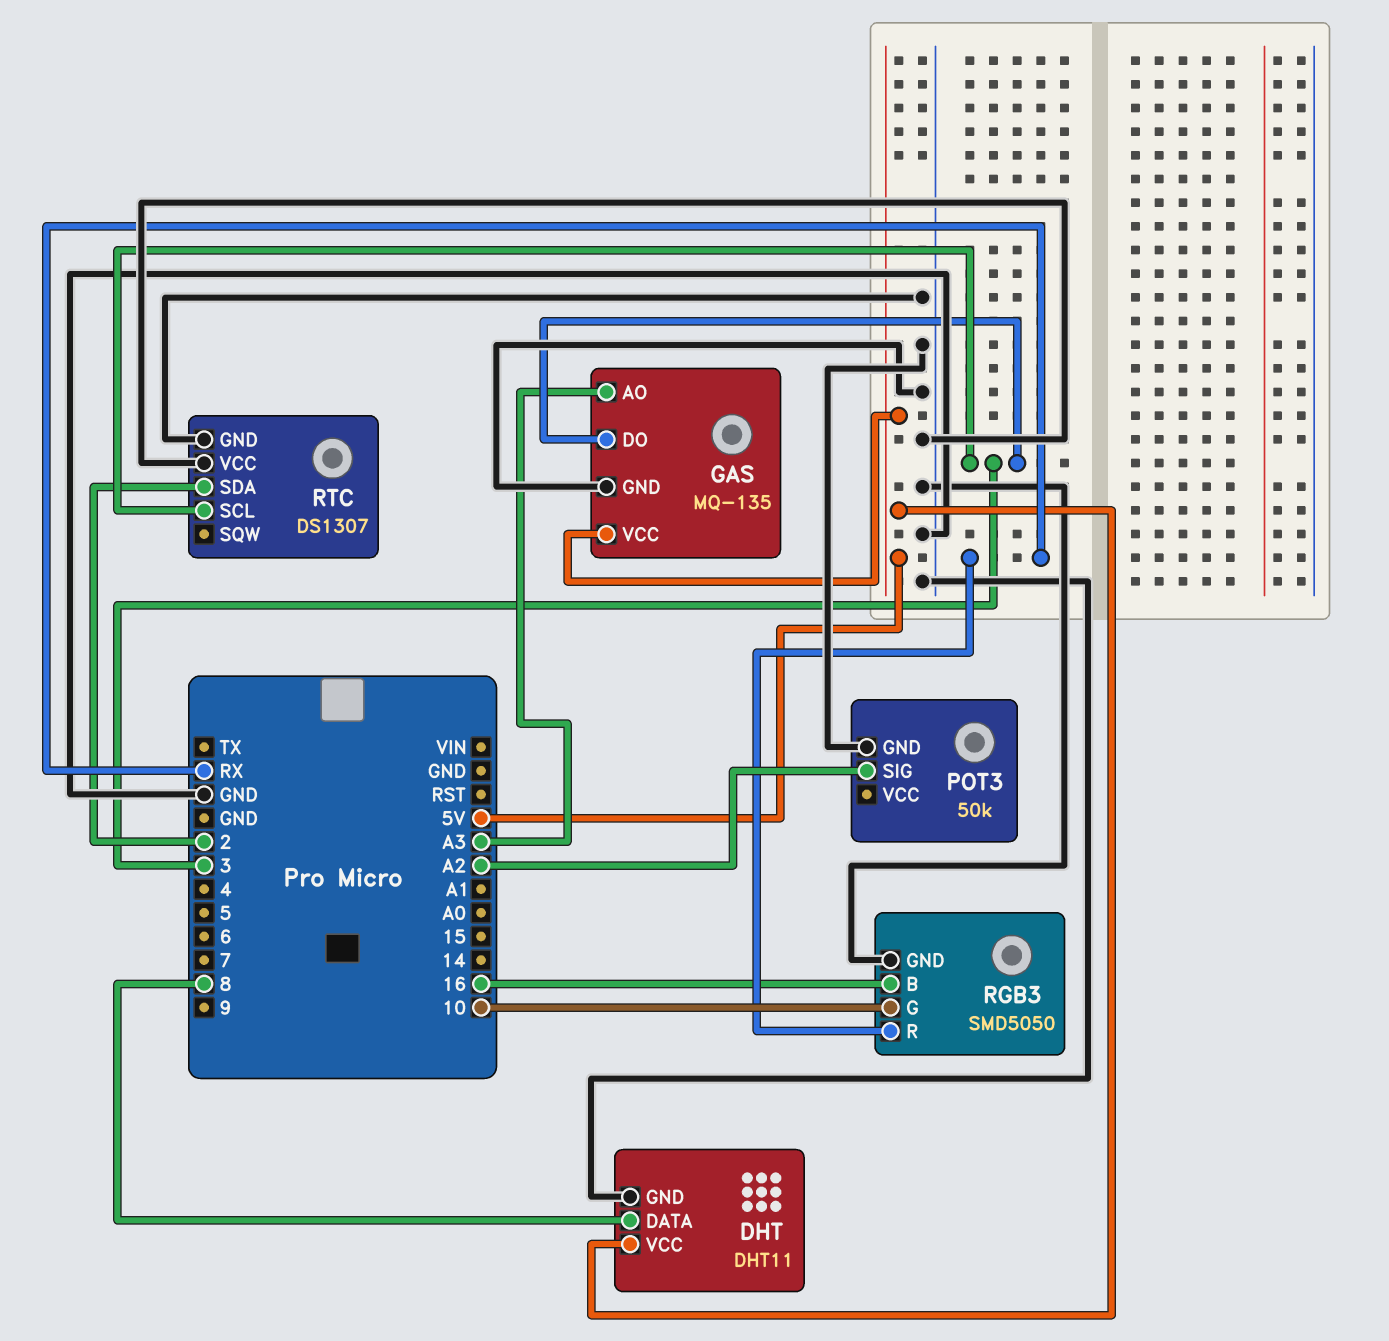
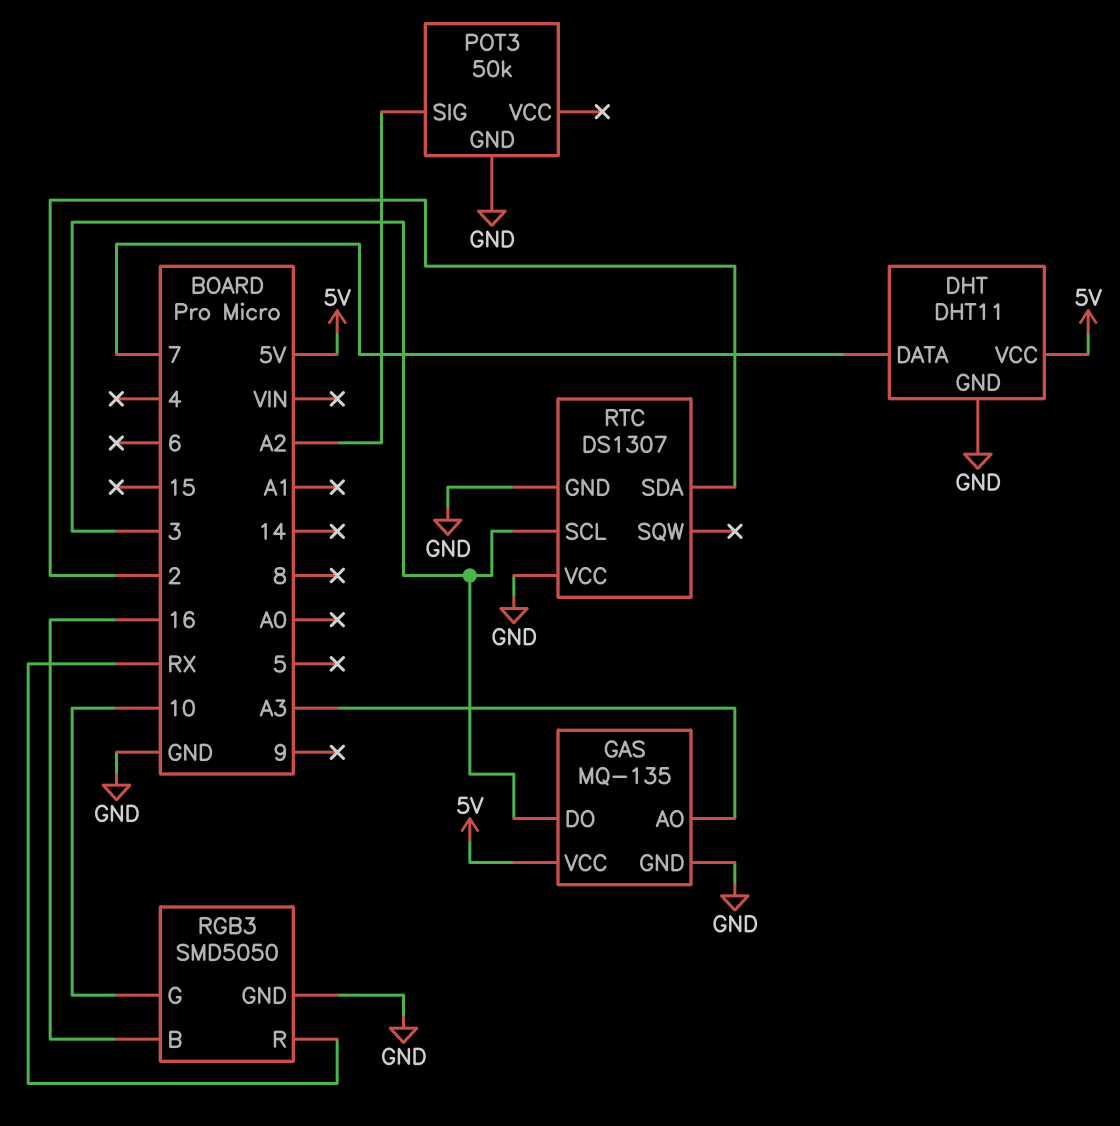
DHT pin DATA: 8 -> 7

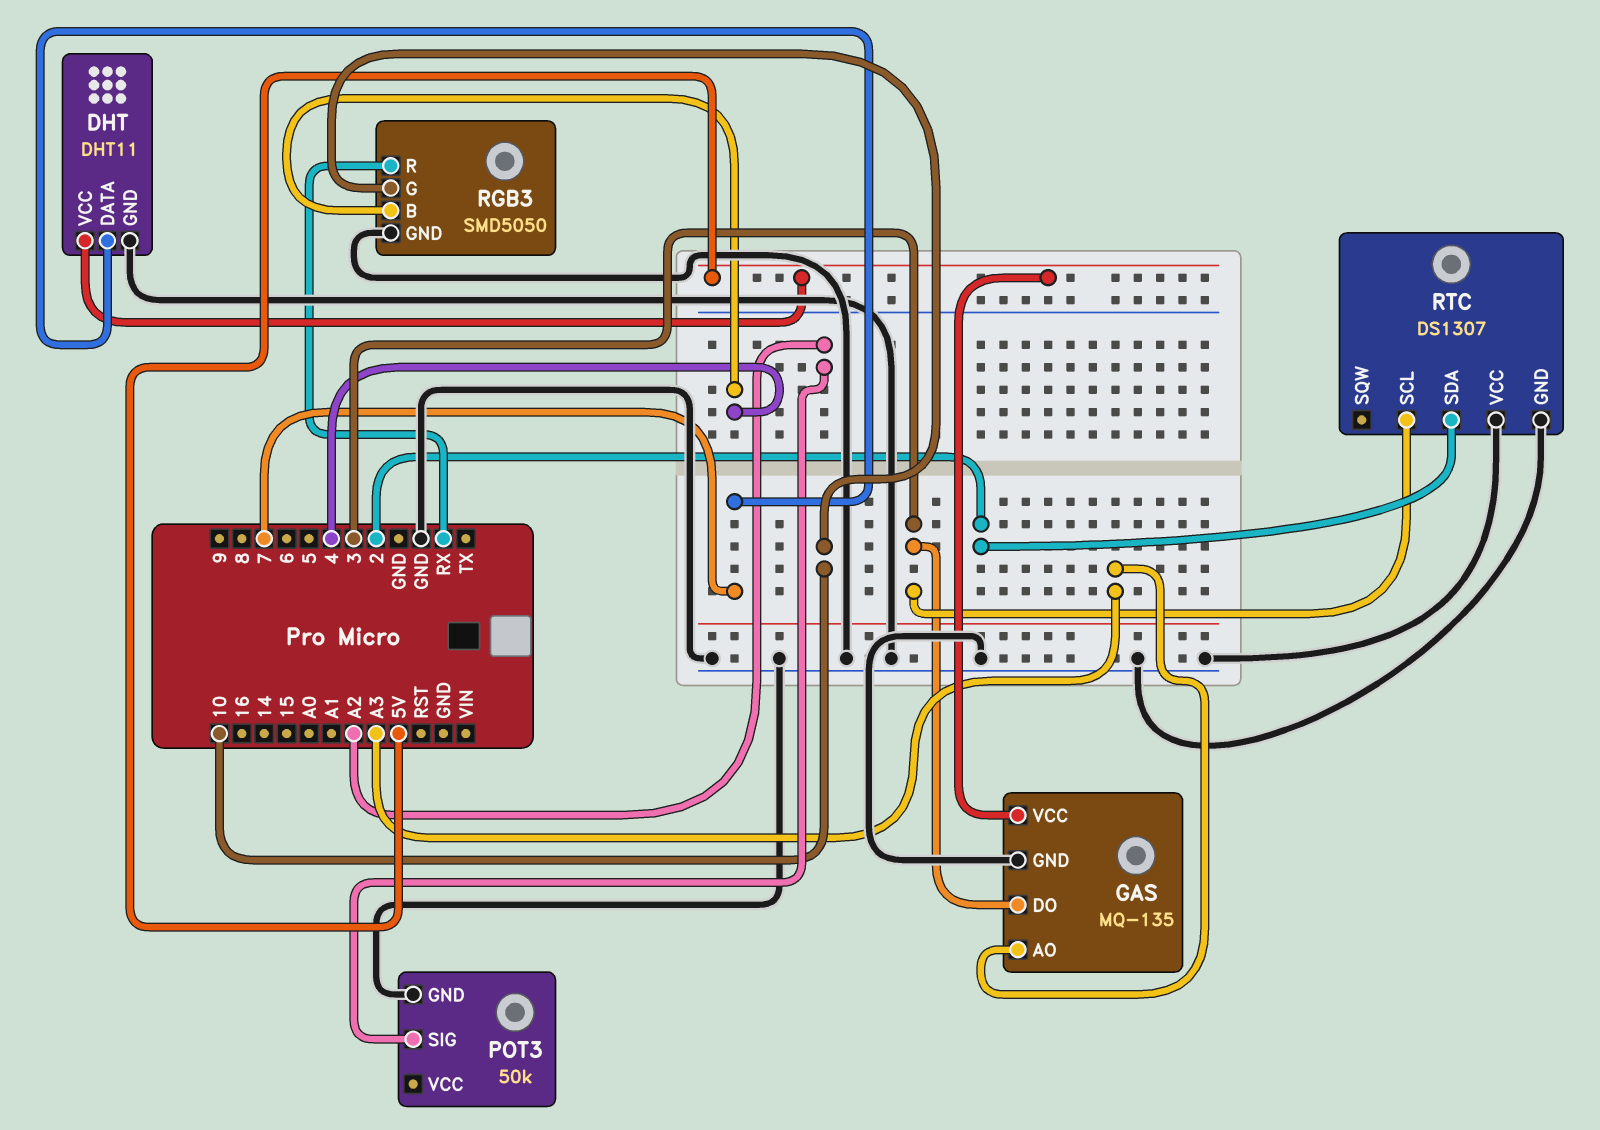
RGB3 pin B: 16 -> 4

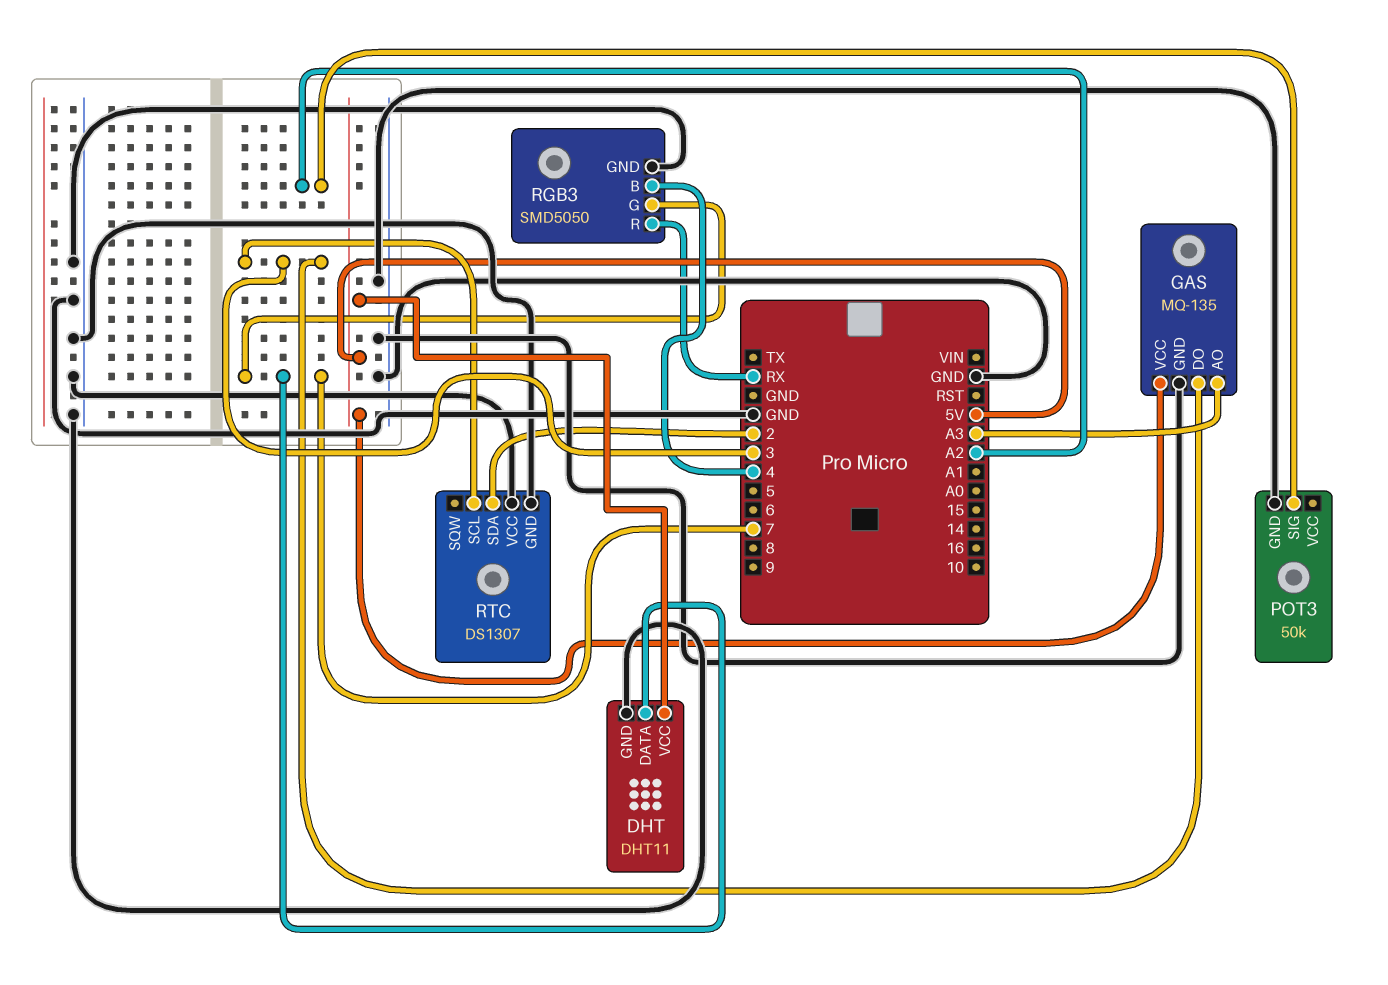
RGB3 pin G: 10 -> 7

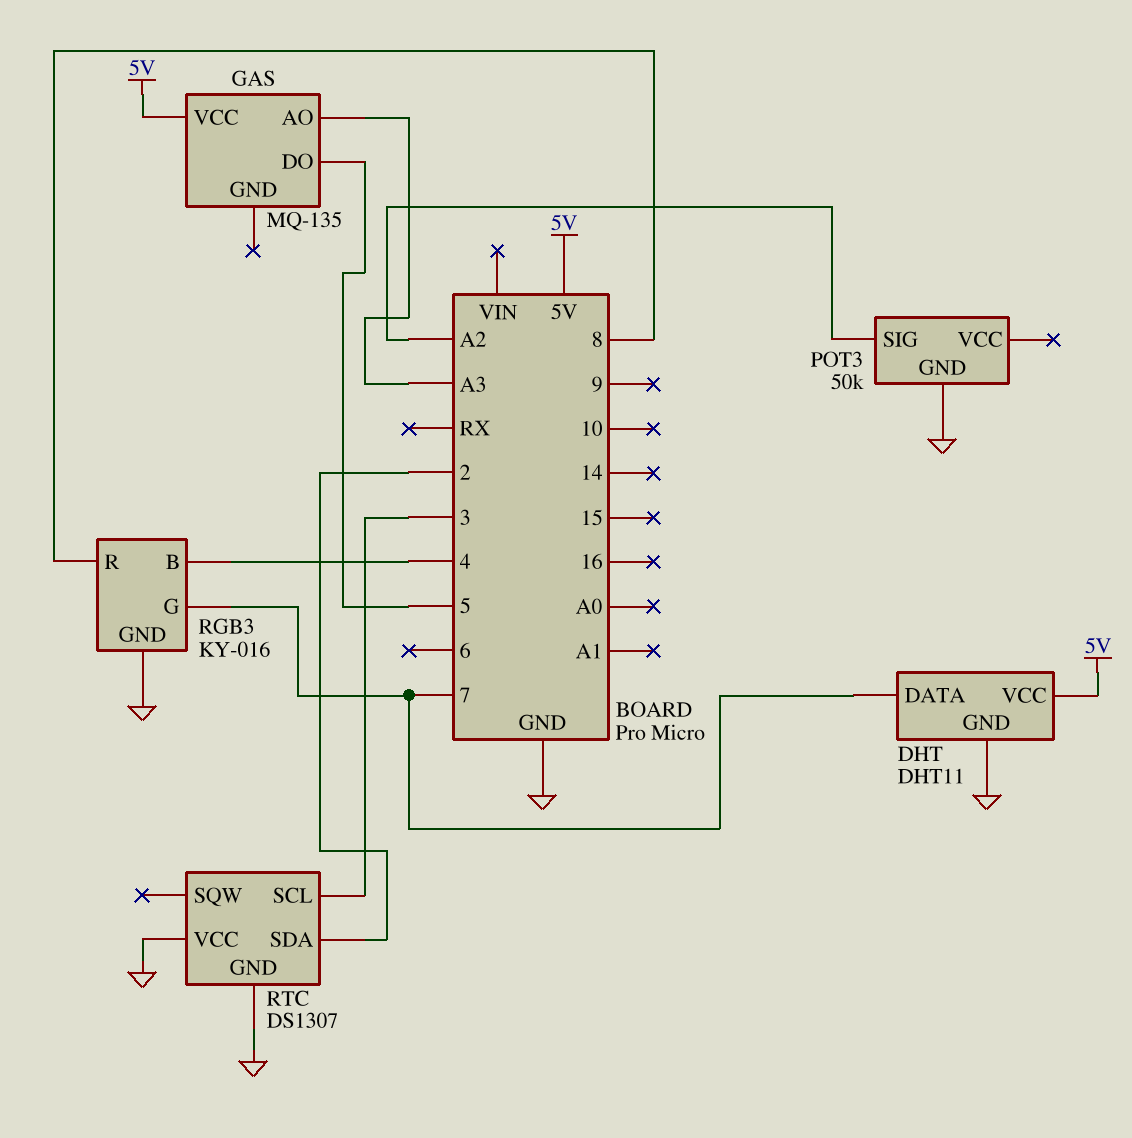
GAS pin DO: 3 -> 5
GAS pin GND: GND -> none
RGB3: SMD5050 -> KY-016
RGB3 pin R: RX -> 8

